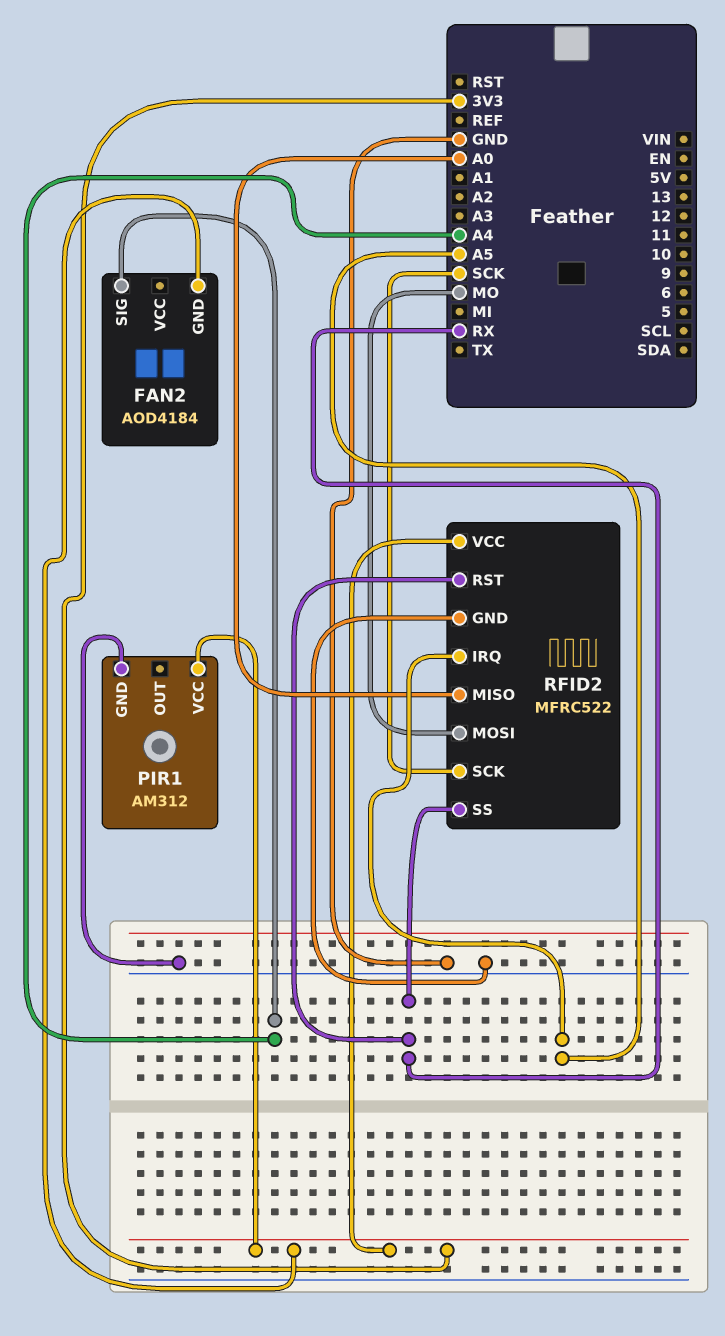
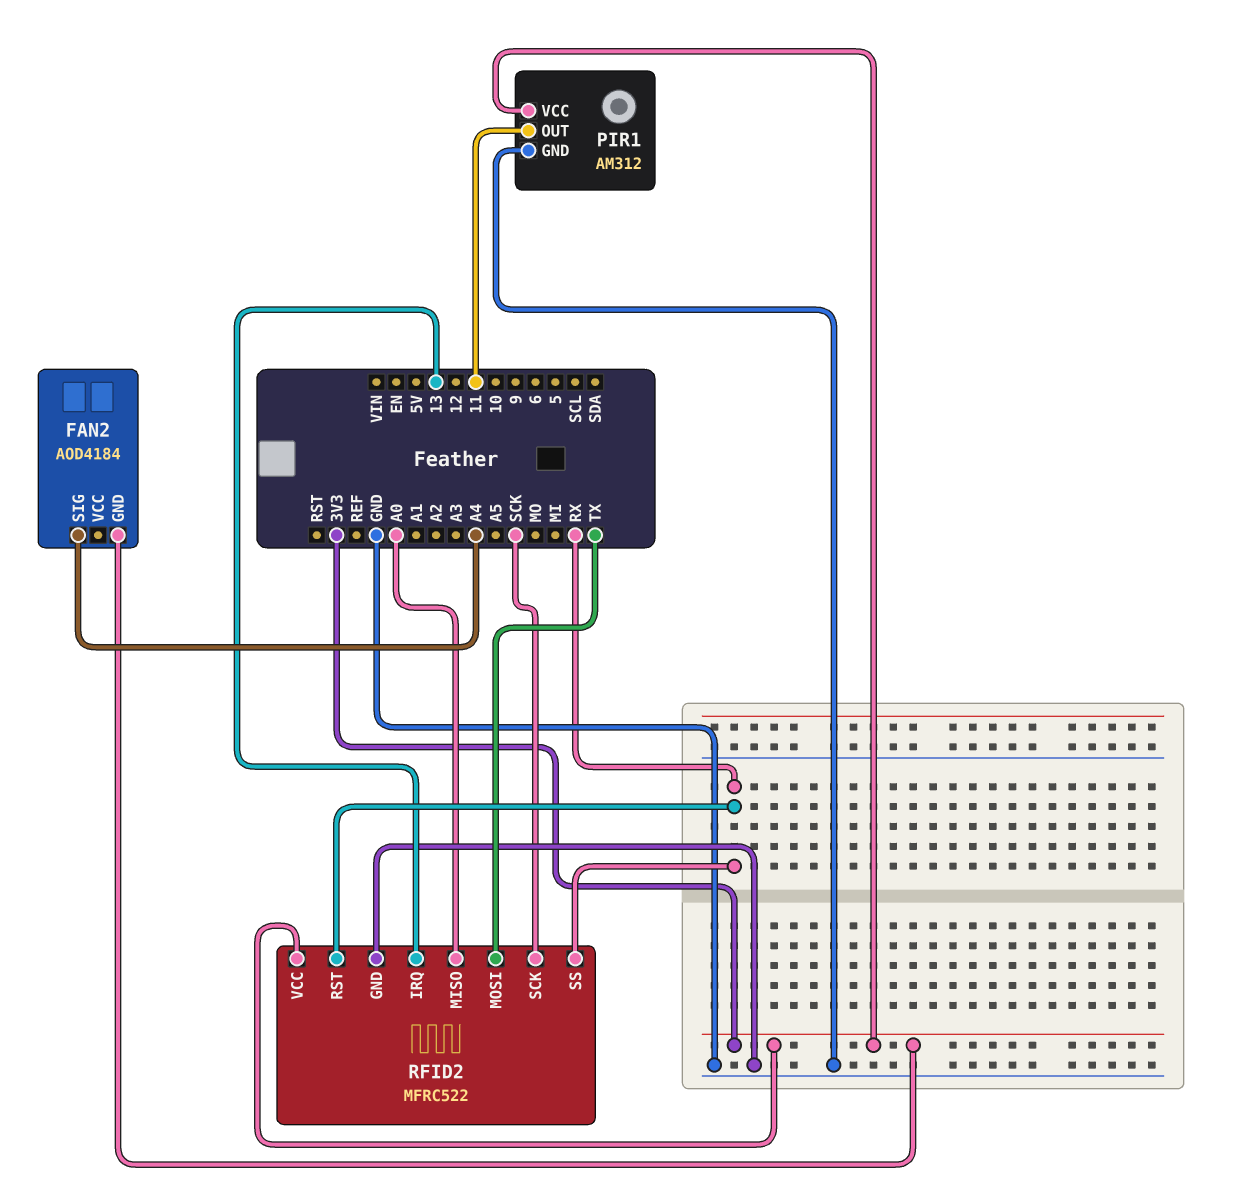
PIR1 pin OUT: none -> 11
RFID2 pin IRQ: A5 -> 13
RFID2 pin MOSI: MO -> TX

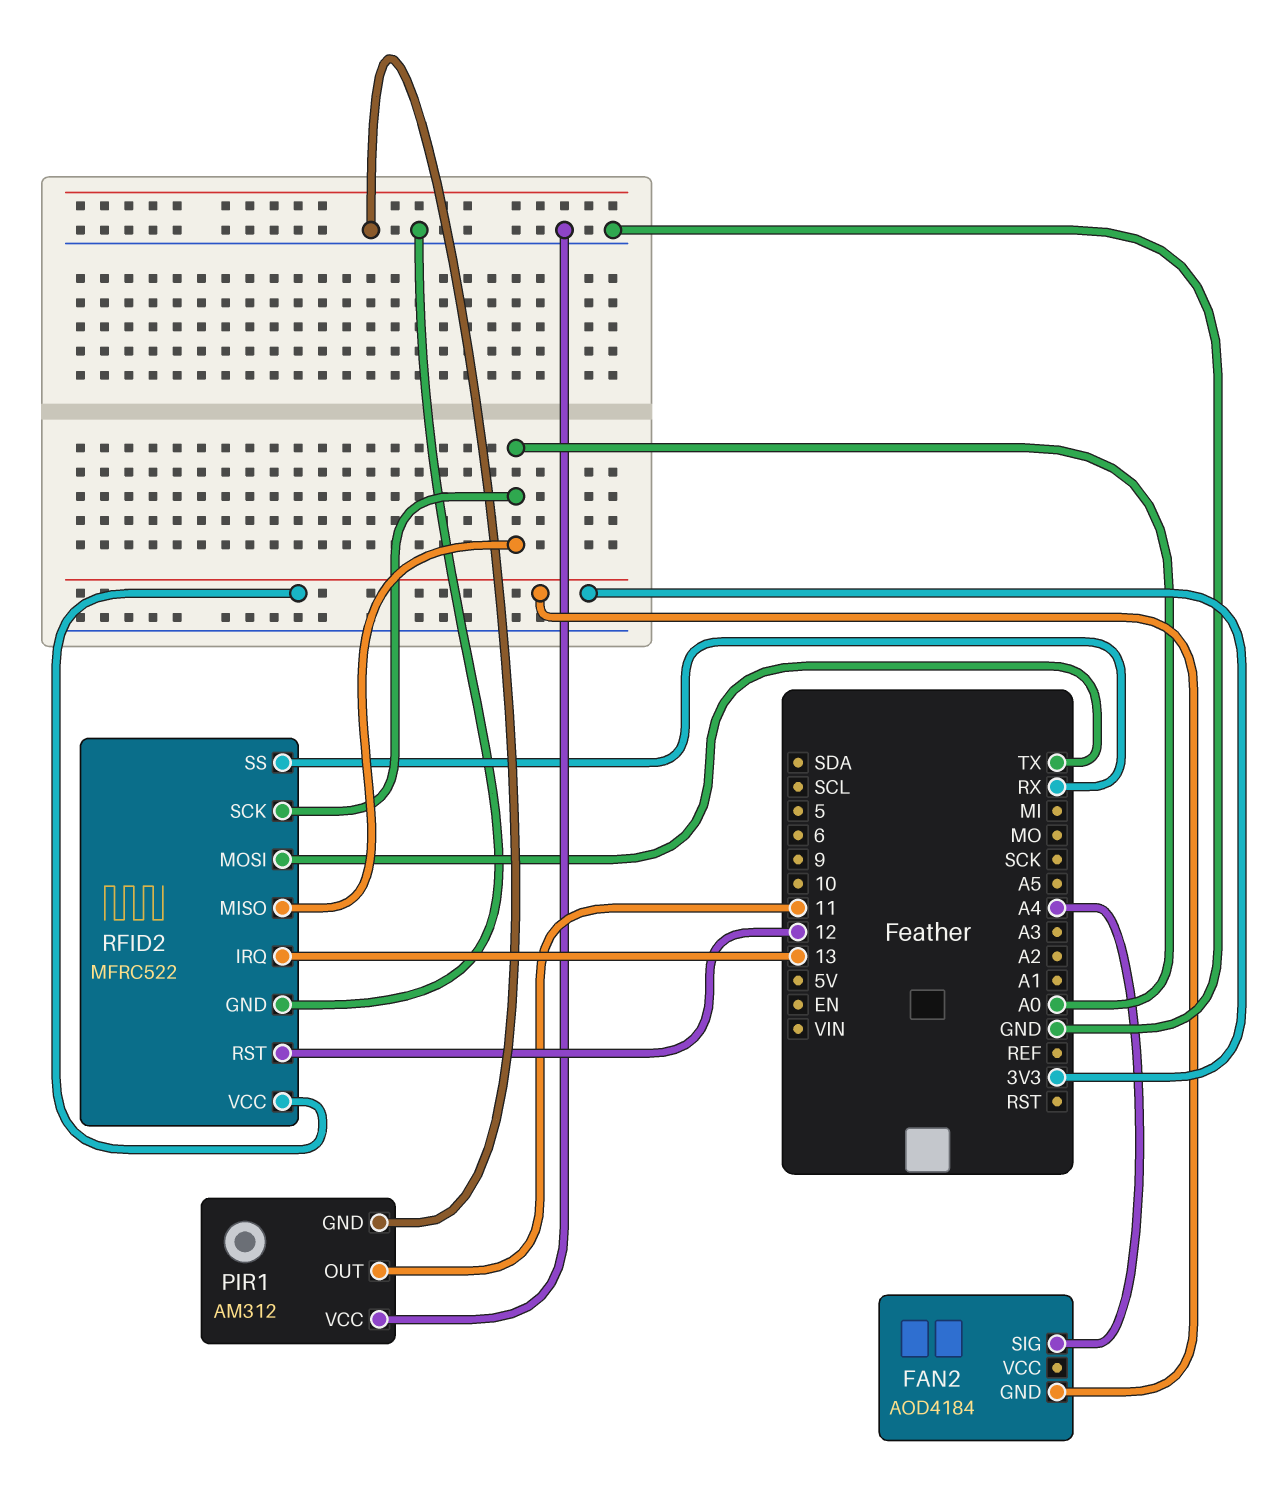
PIR1 pin VCC: 3V3 -> GND
RFID2 pin RST: RX -> 12
RFID2 pin SCK: SCK -> A0

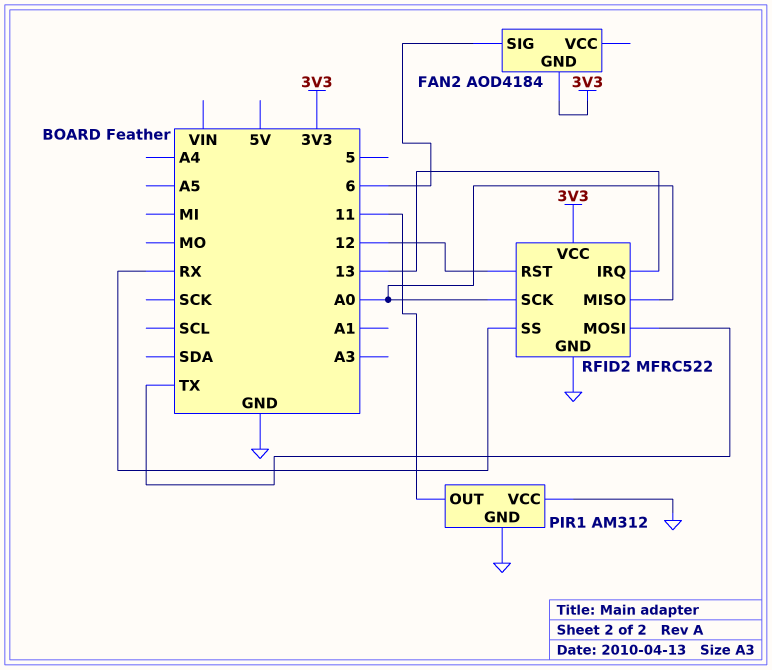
FAN2 pin SIG: A4 -> 6

